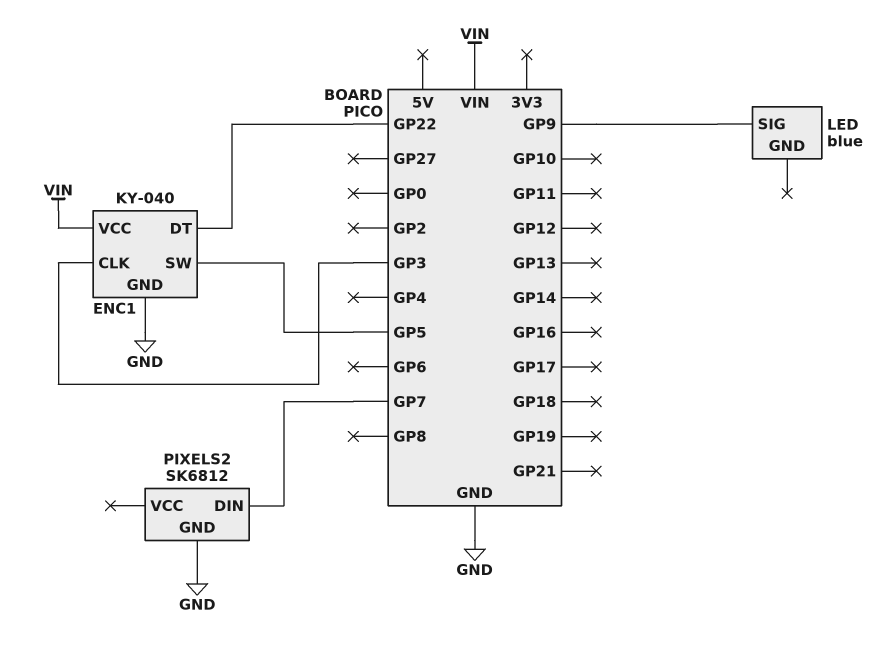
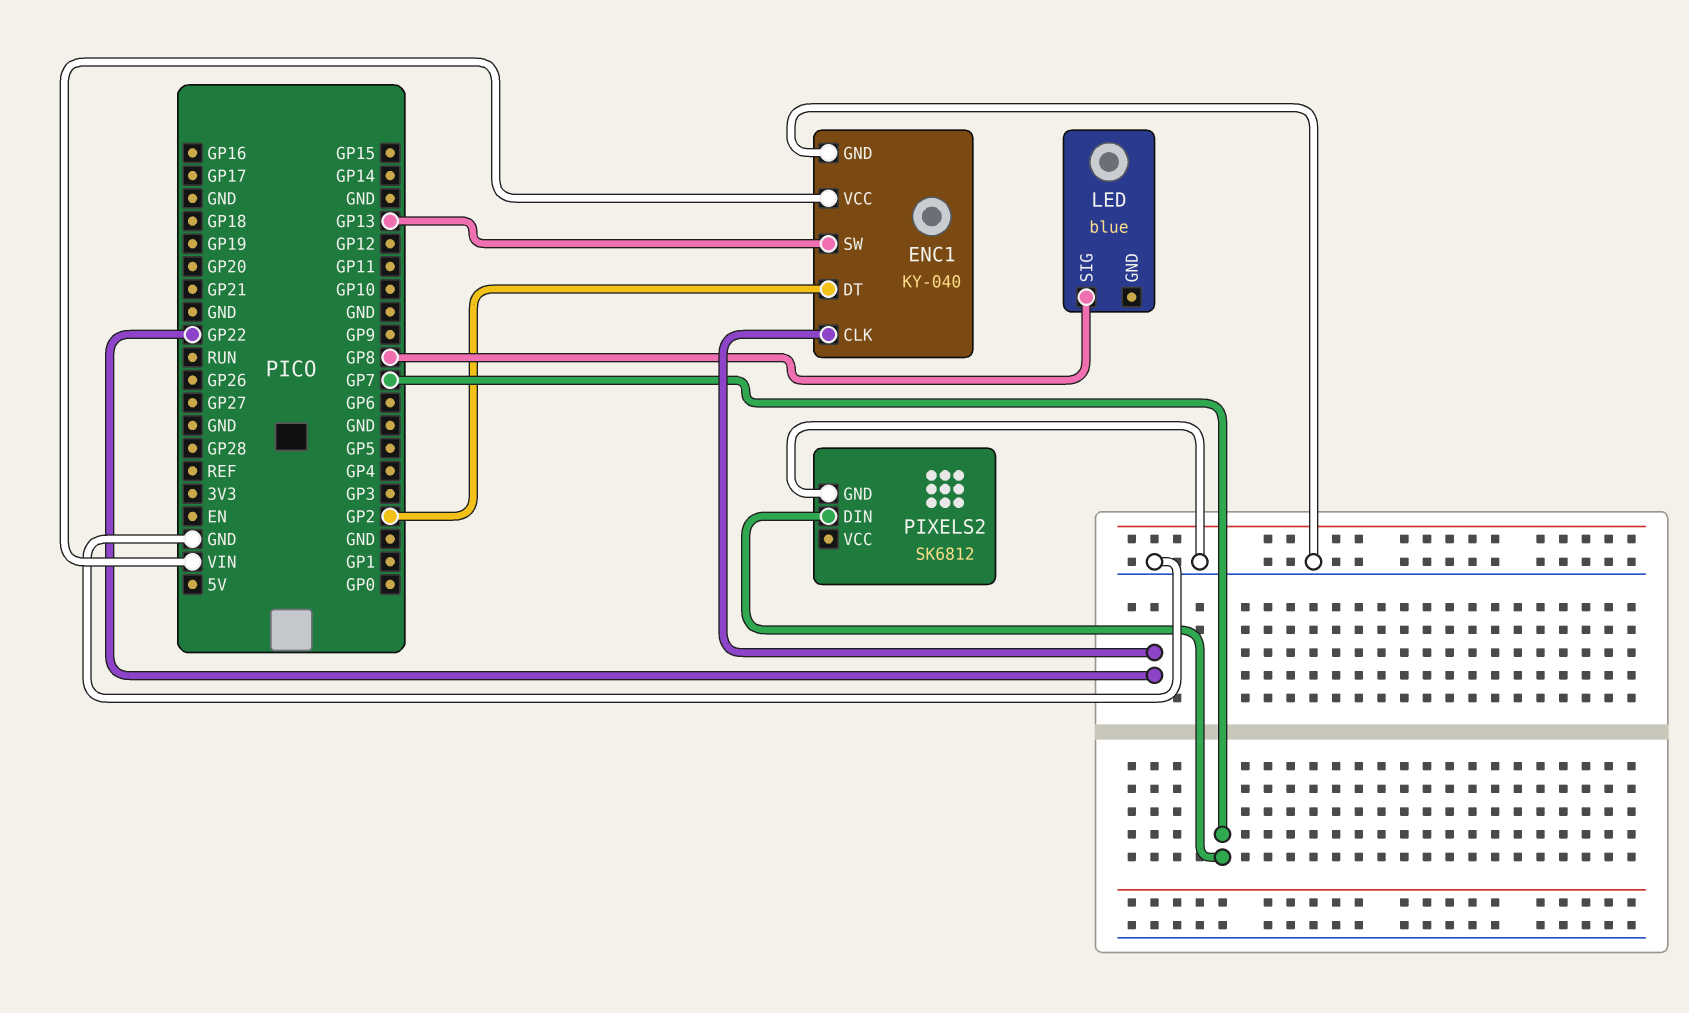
ENC1 pin CLK: GP3 -> GP22
ENC1 pin DT: GP22 -> GP2
ENC1 pin SW: GP5 -> GP13
LED pin SIG: GP9 -> GP8

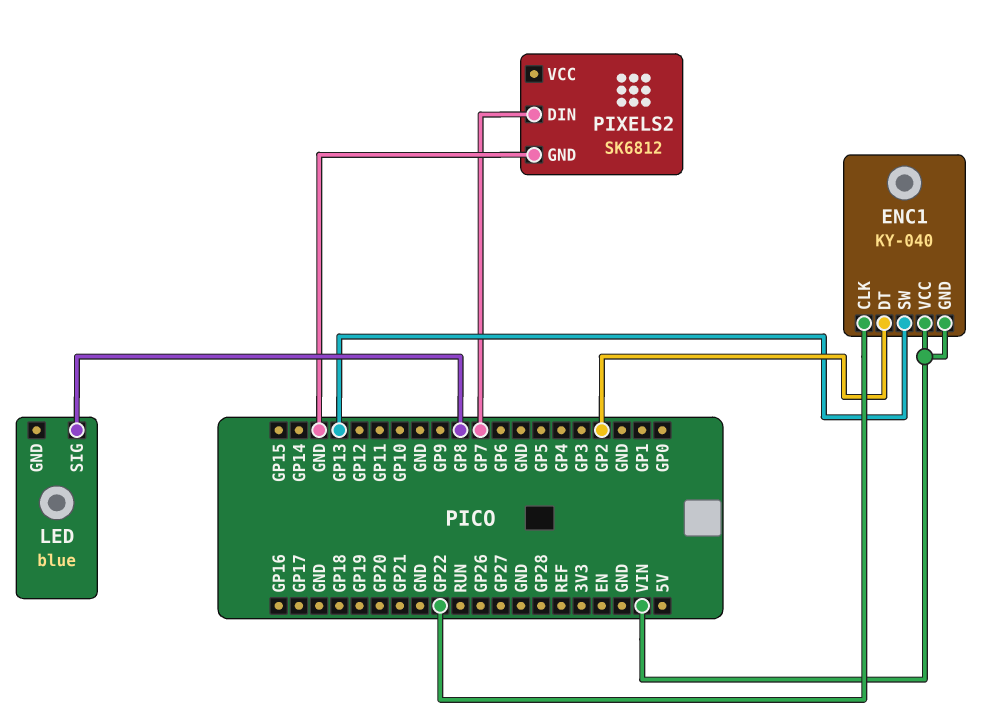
ENC1 pin GND: GND -> VIN

